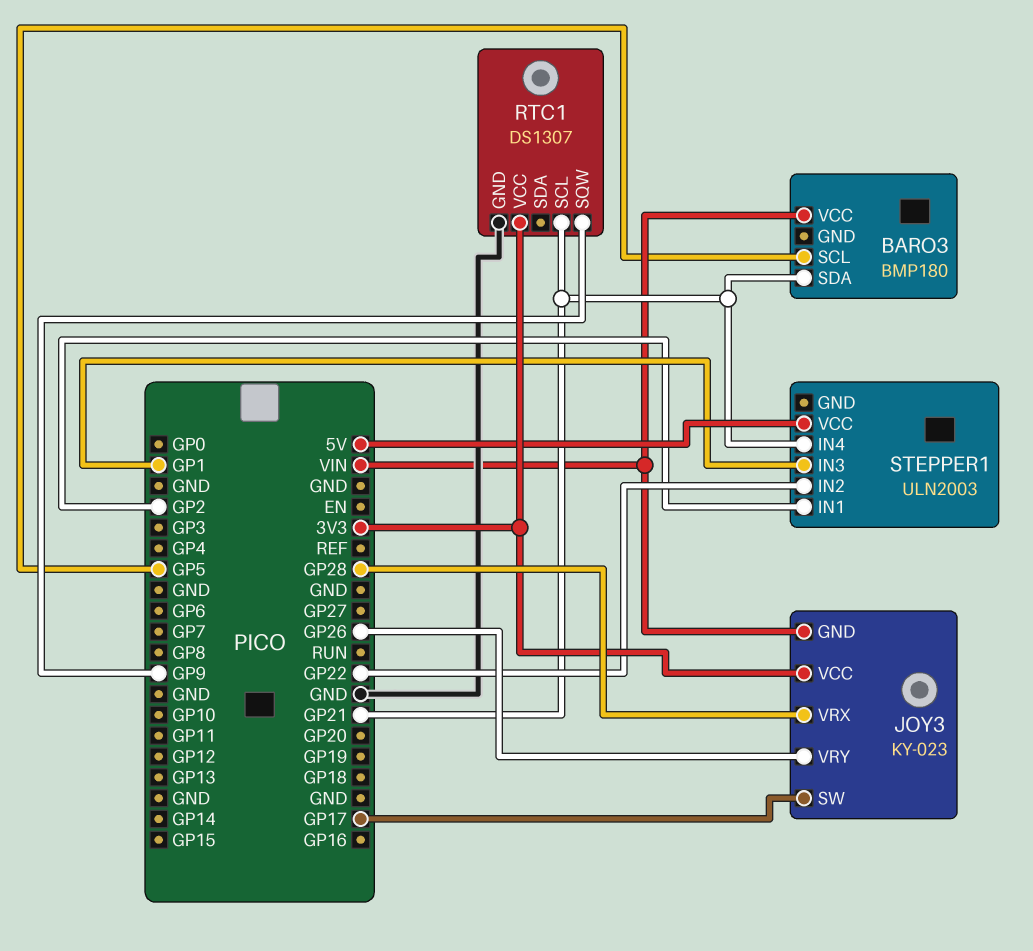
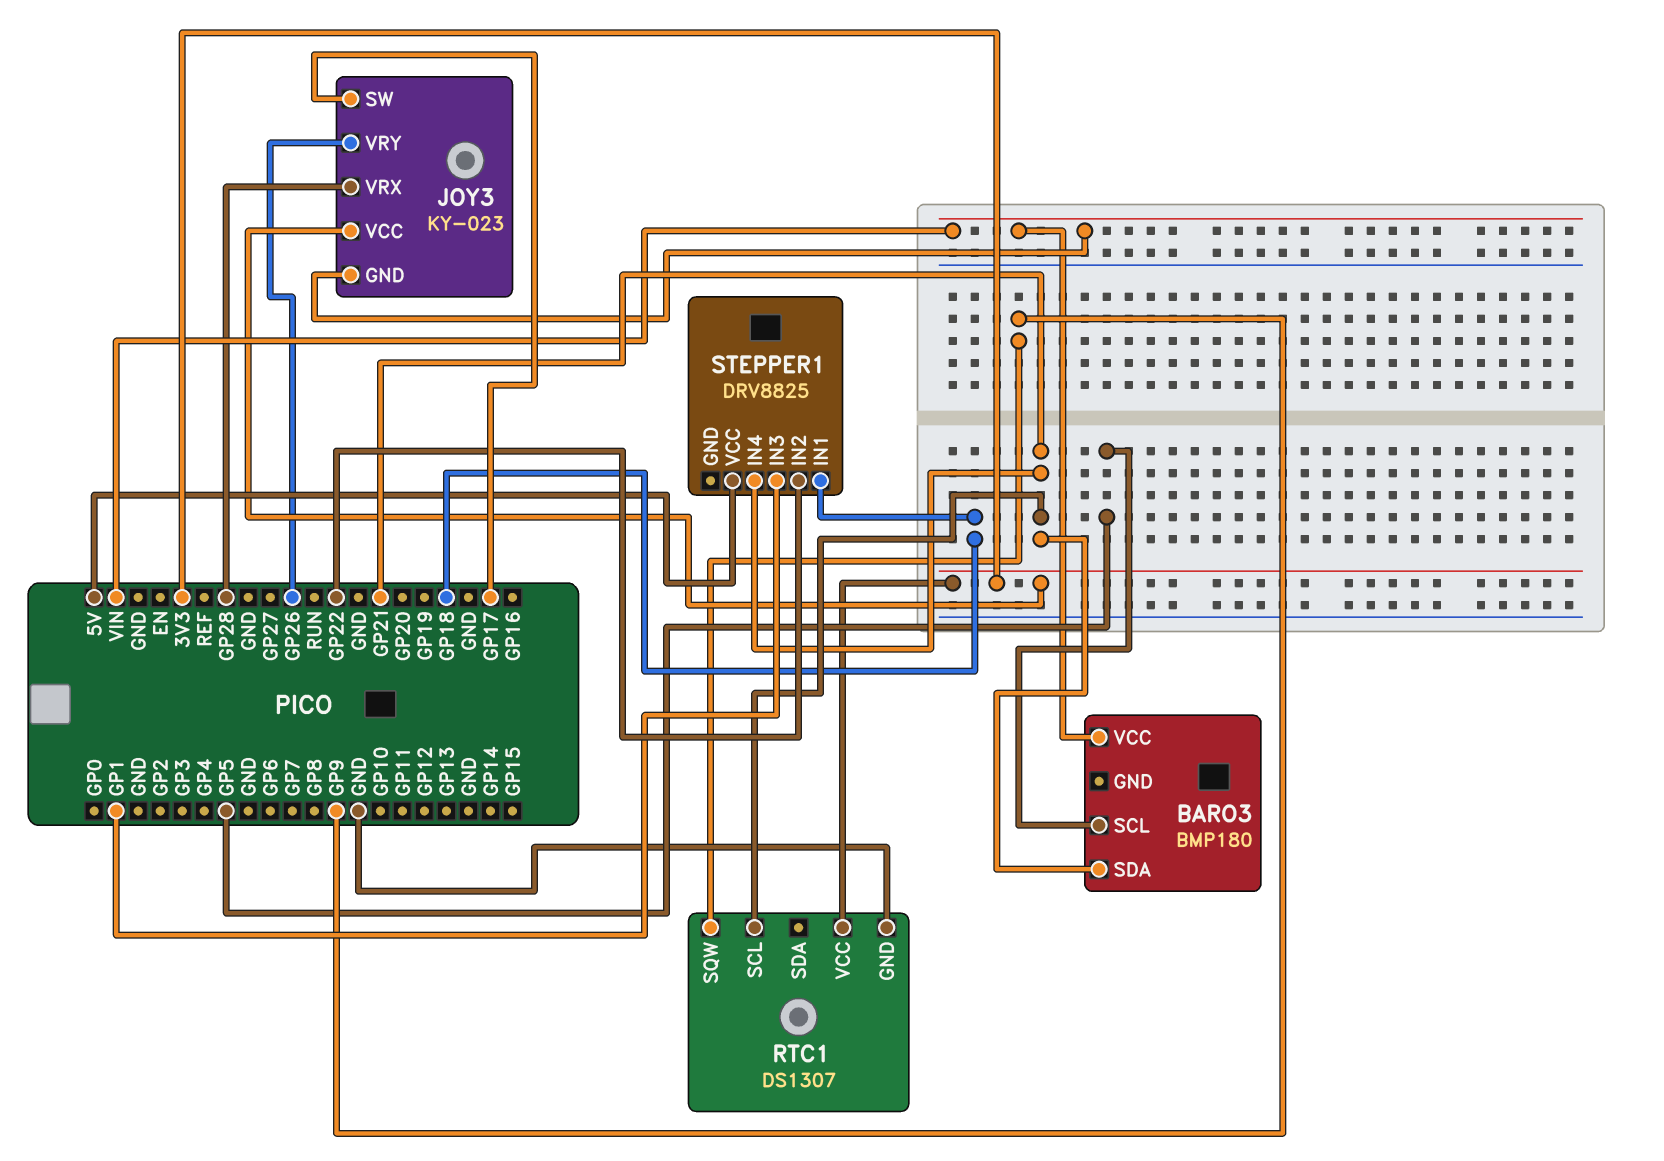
STEPPER1: ULN2003 -> DRV8825
STEPPER1 pin IN1: GP2 -> GP18

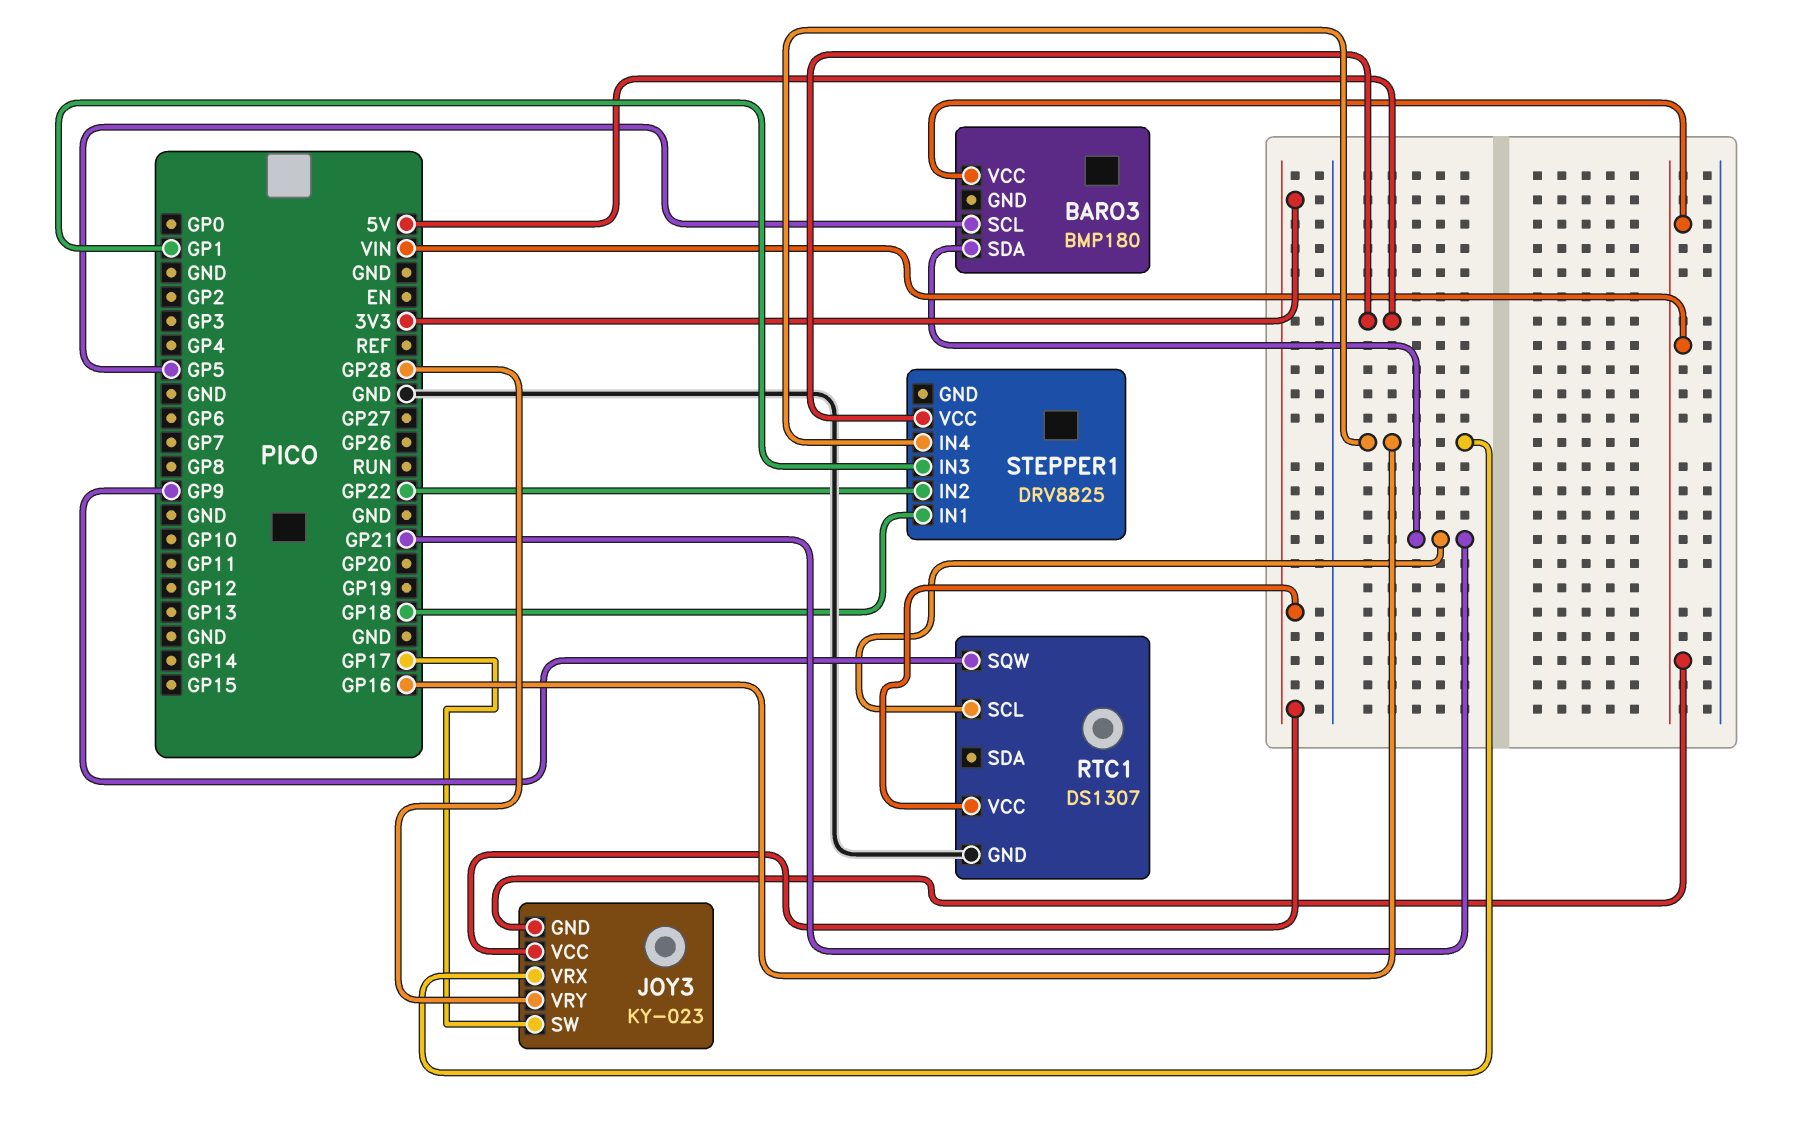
JOY3 pin VRX: GP28 -> GP16
JOY3 pin VRY: GP26 -> GP28
STEPPER1 pin IN4: GP21 -> GP16

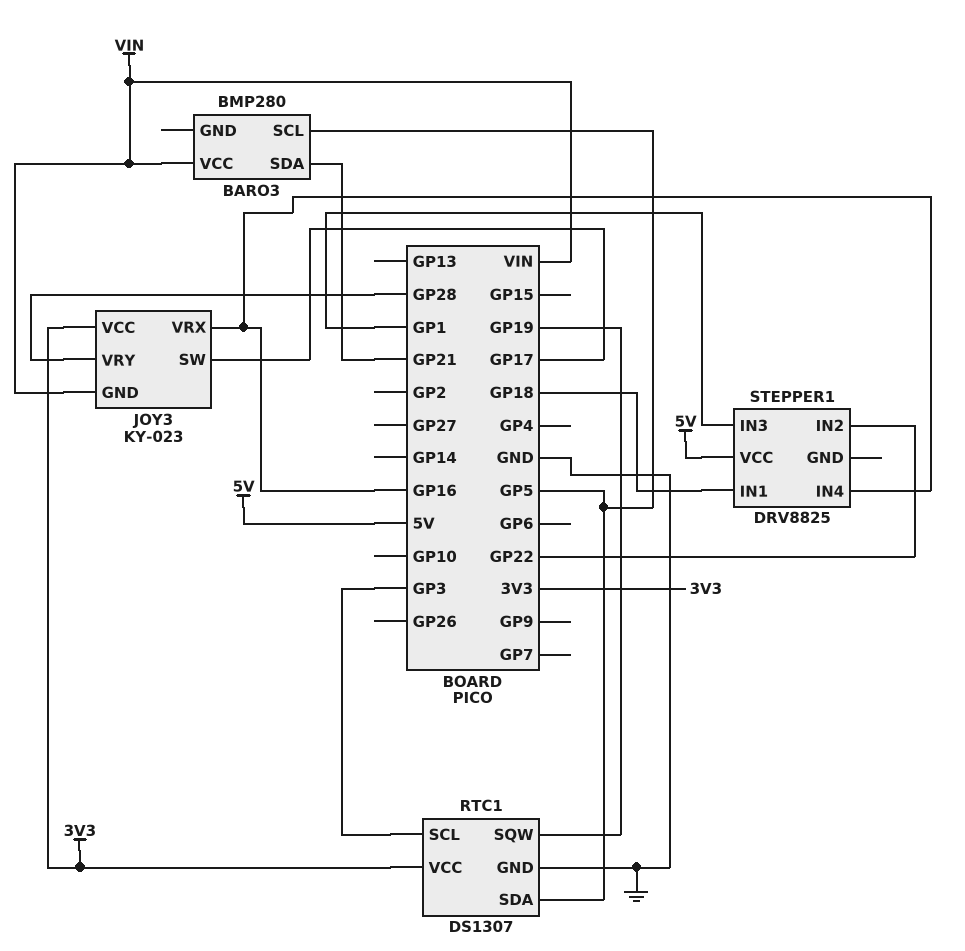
BARO3: BMP180 -> BMP280
RTC1 pin SCL: GP21 -> GP3
RTC1 pin SDA: none -> GP5
RTC1 pin SQW: GP9 -> GP19

